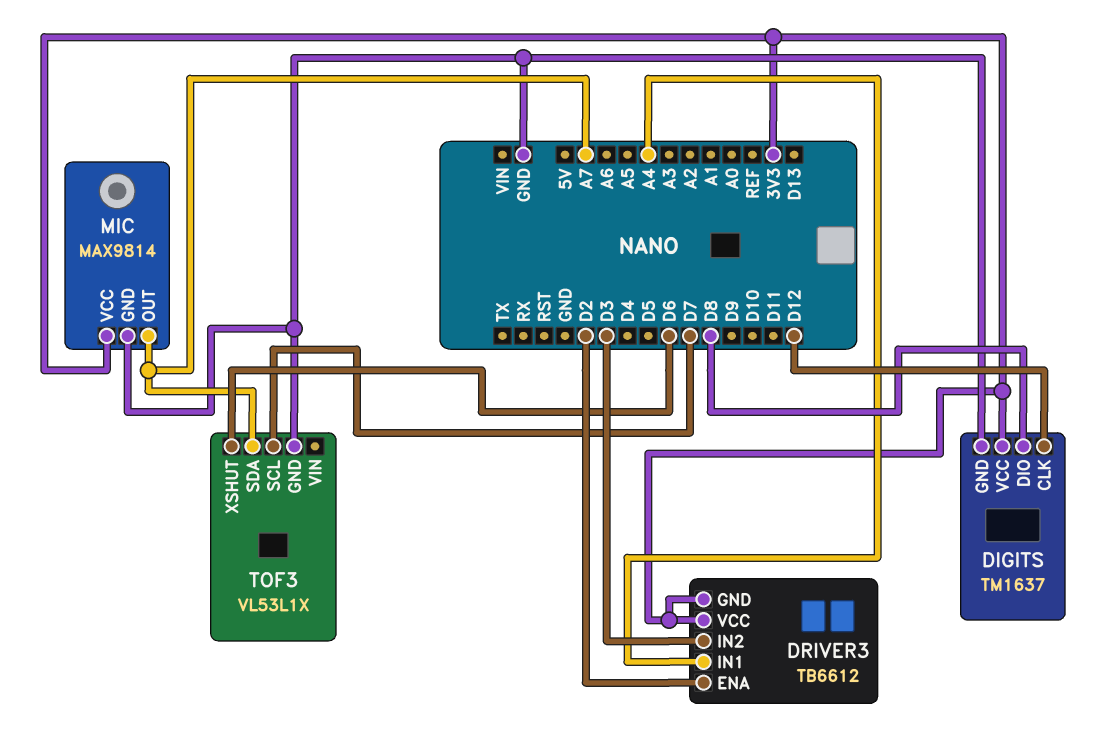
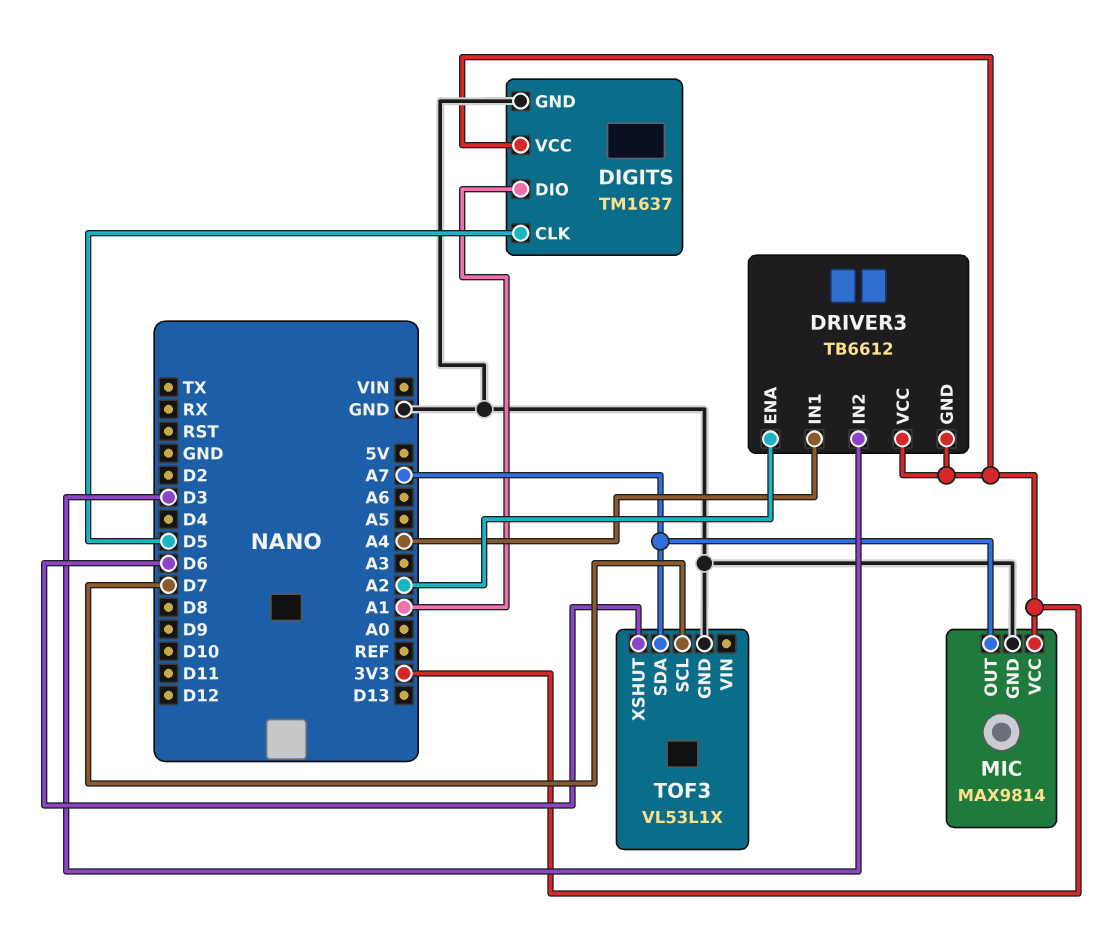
DIGITS pin CLK: D12 -> D5
DIGITS pin DIO: D8 -> A1
DRIVER3 pin ENA: D2 -> A2

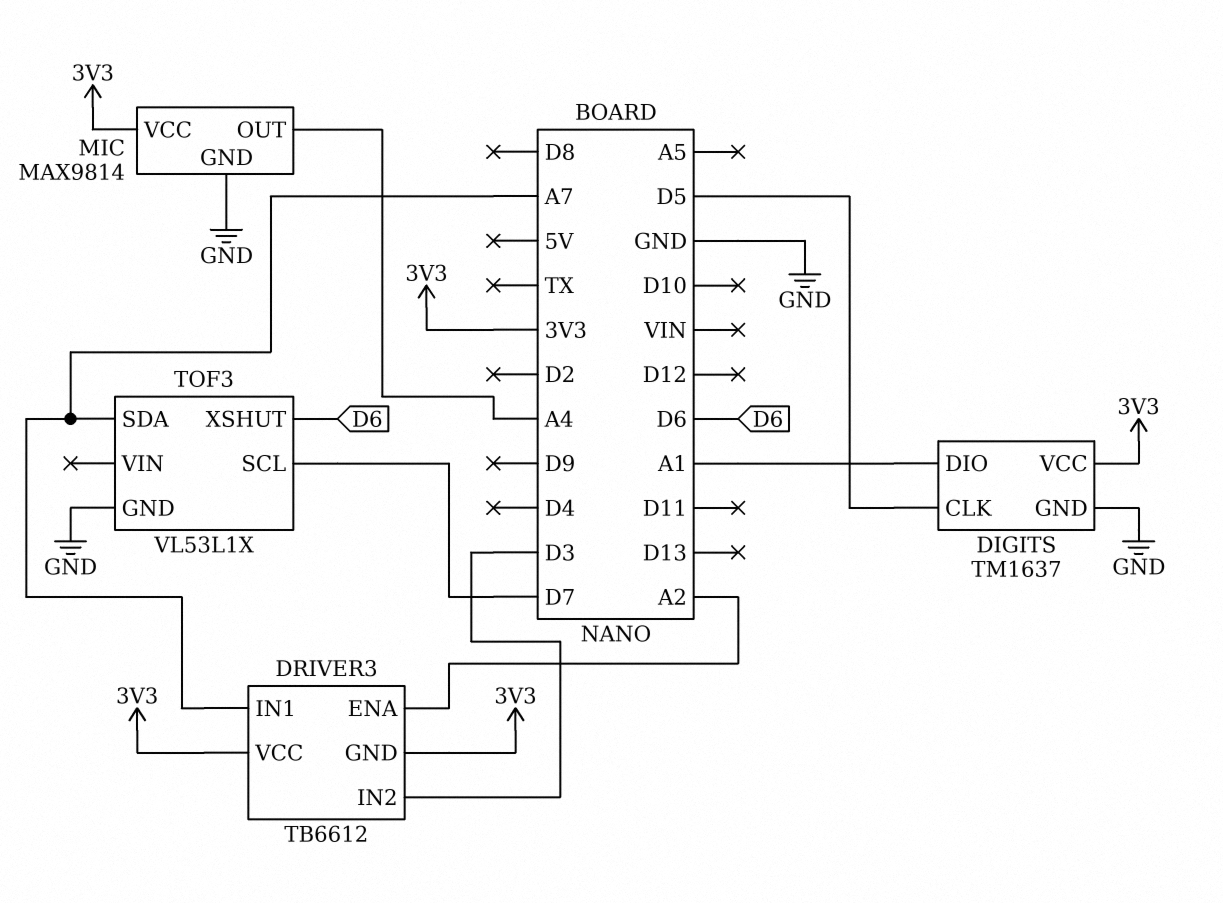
DRIVER3 pin IN1: A4 -> A7
MIC pin OUT: A7 -> A4

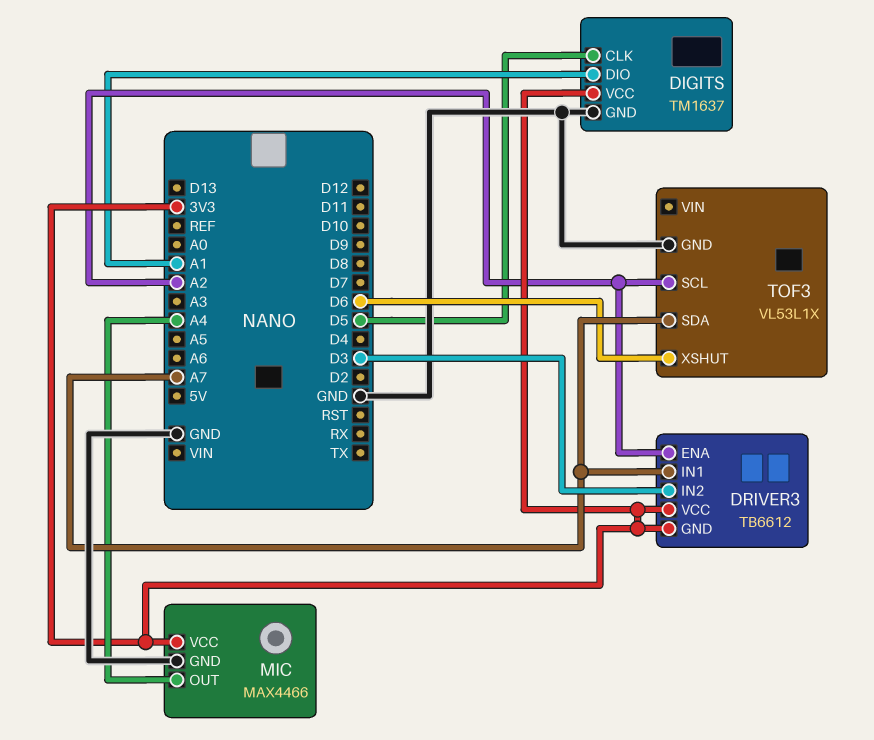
MIC: MAX9814 -> MAX4466
TOF3 pin SCL: D7 -> A2

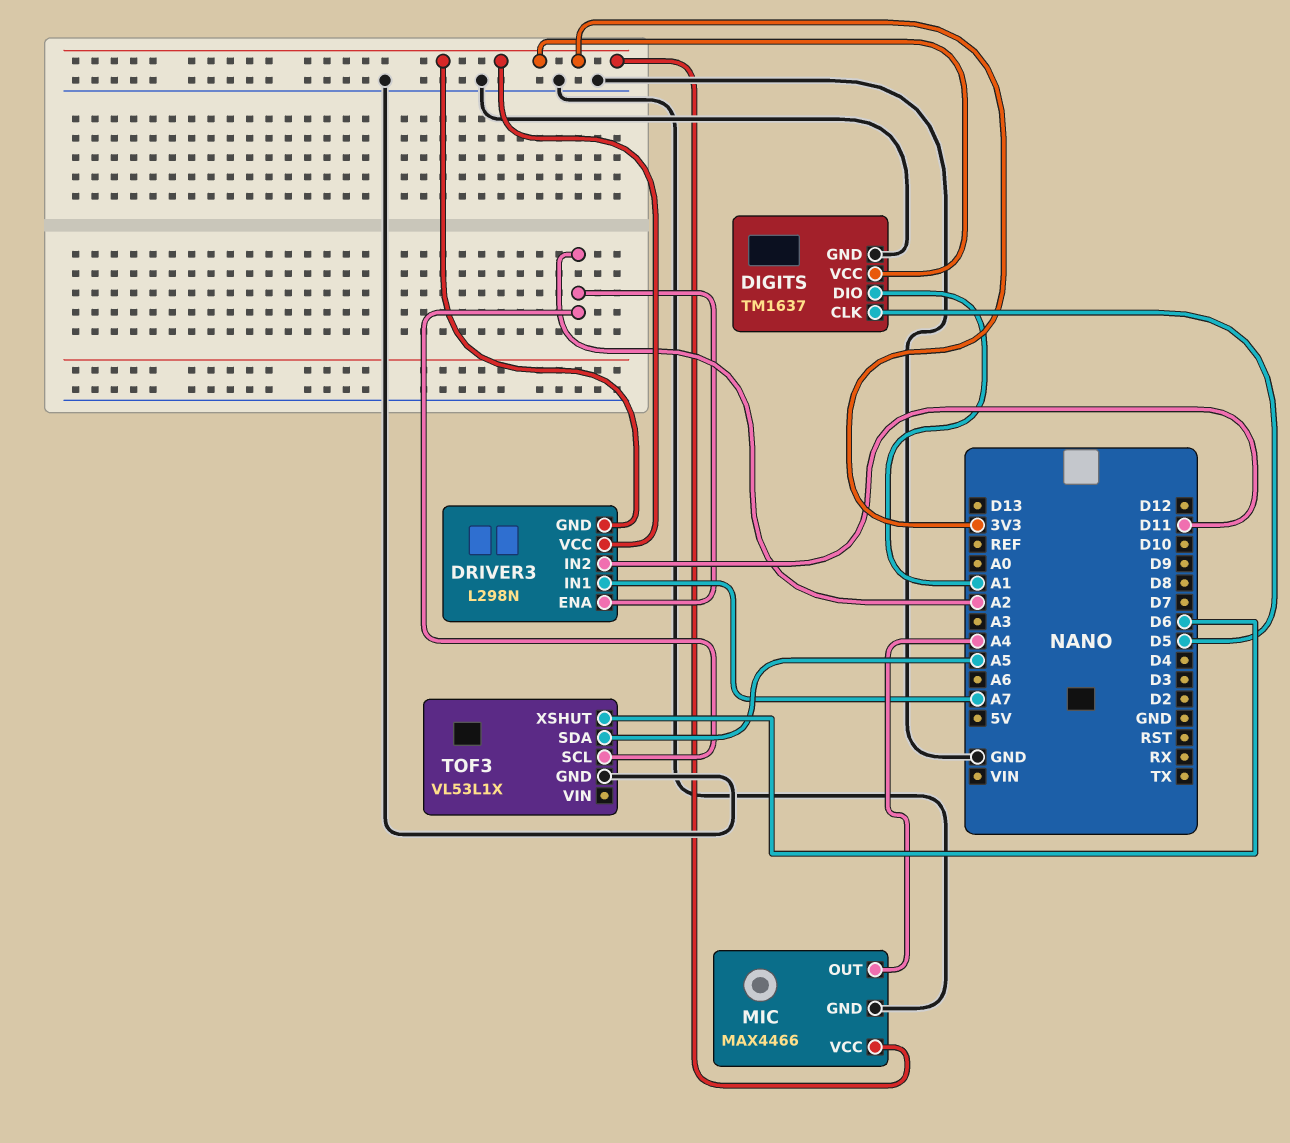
DRIVER3: TB6612 -> L298N
DRIVER3 pin IN2: D3 -> D11
TOF3 pin SDA: A7 -> A5

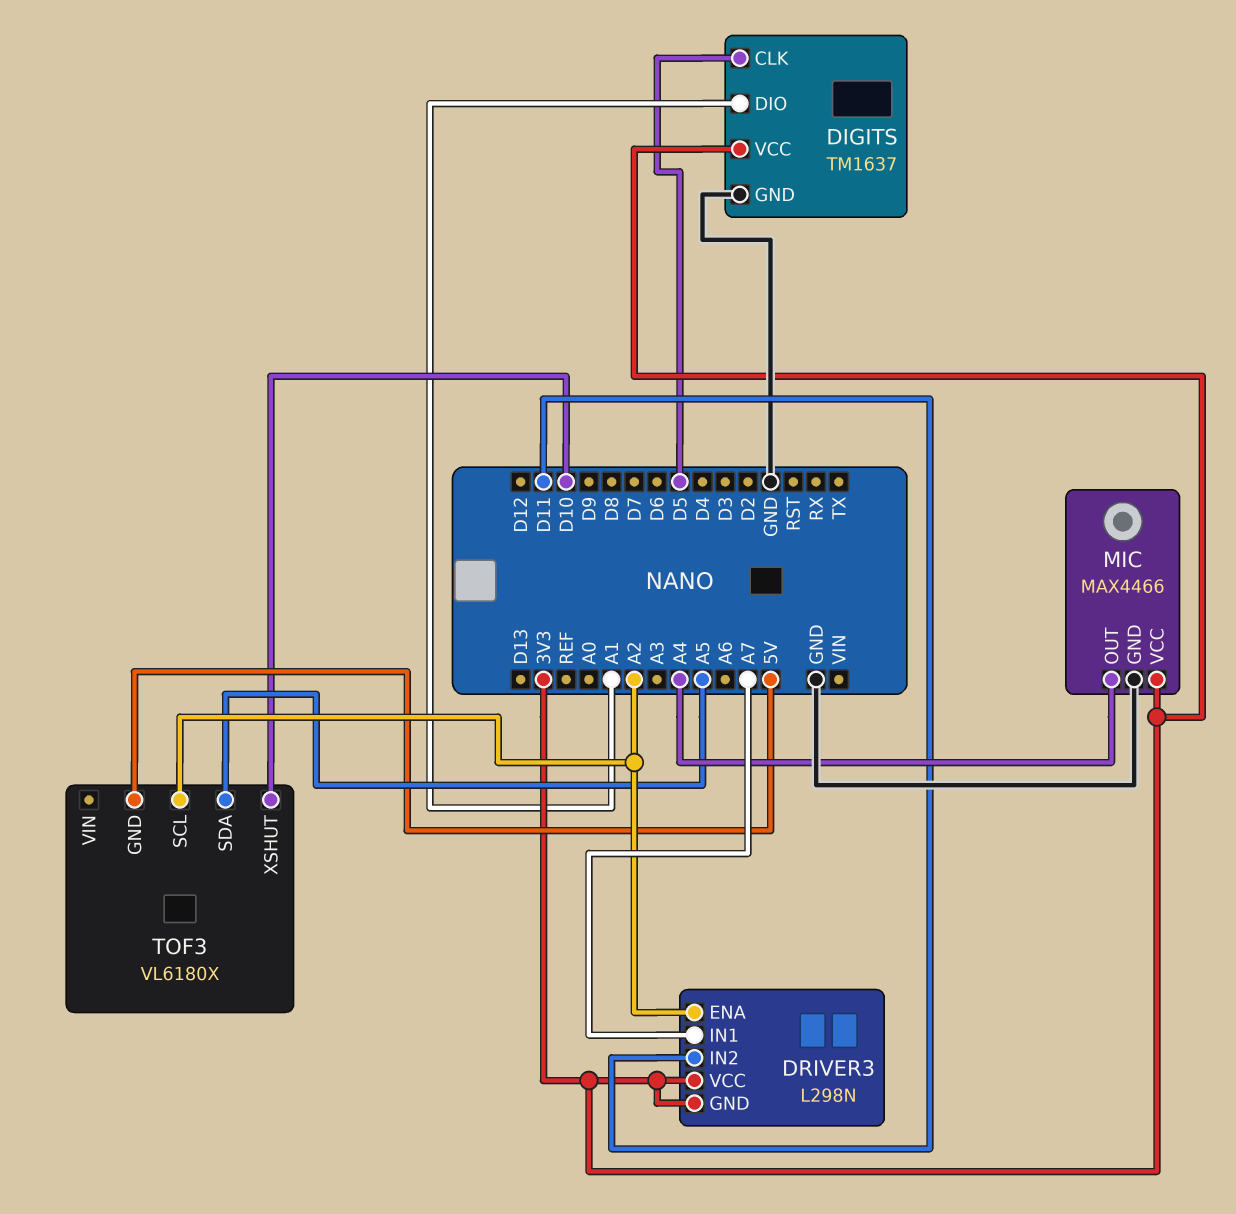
TOF3: VL53L1X -> VL6180X
TOF3 pin GND: GND -> 5V
TOF3 pin XSHUT: D6 -> D10

